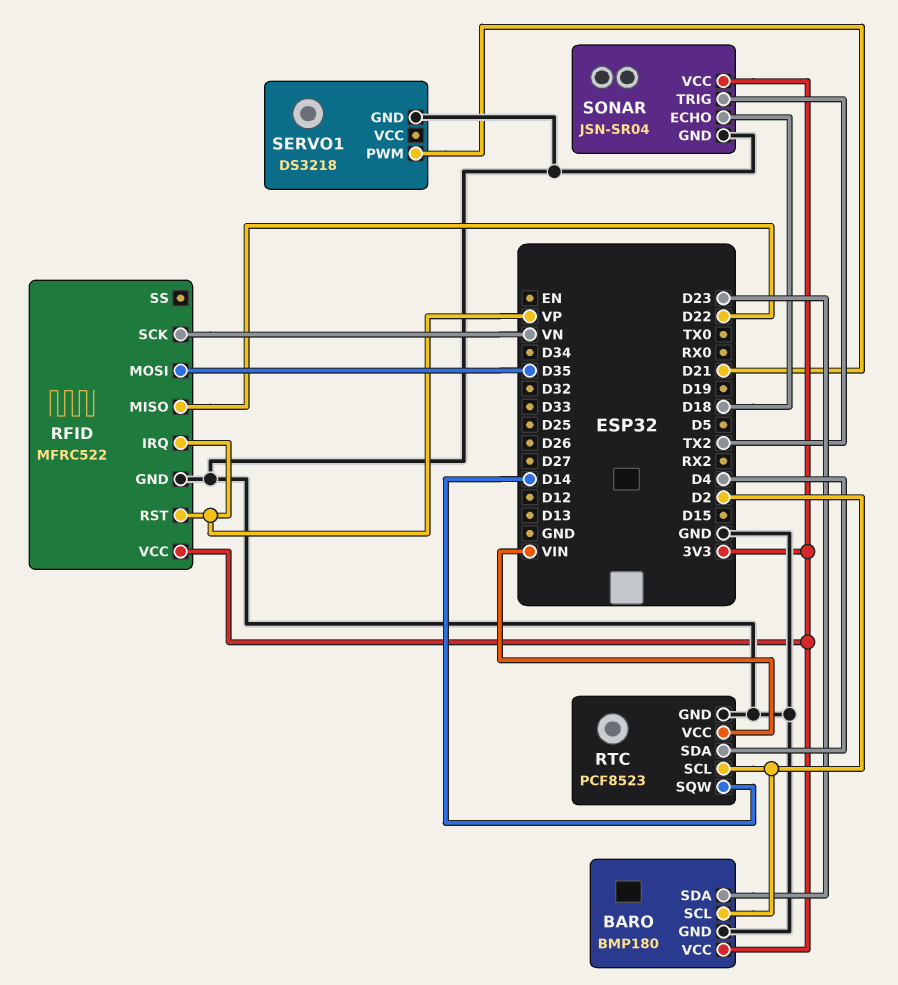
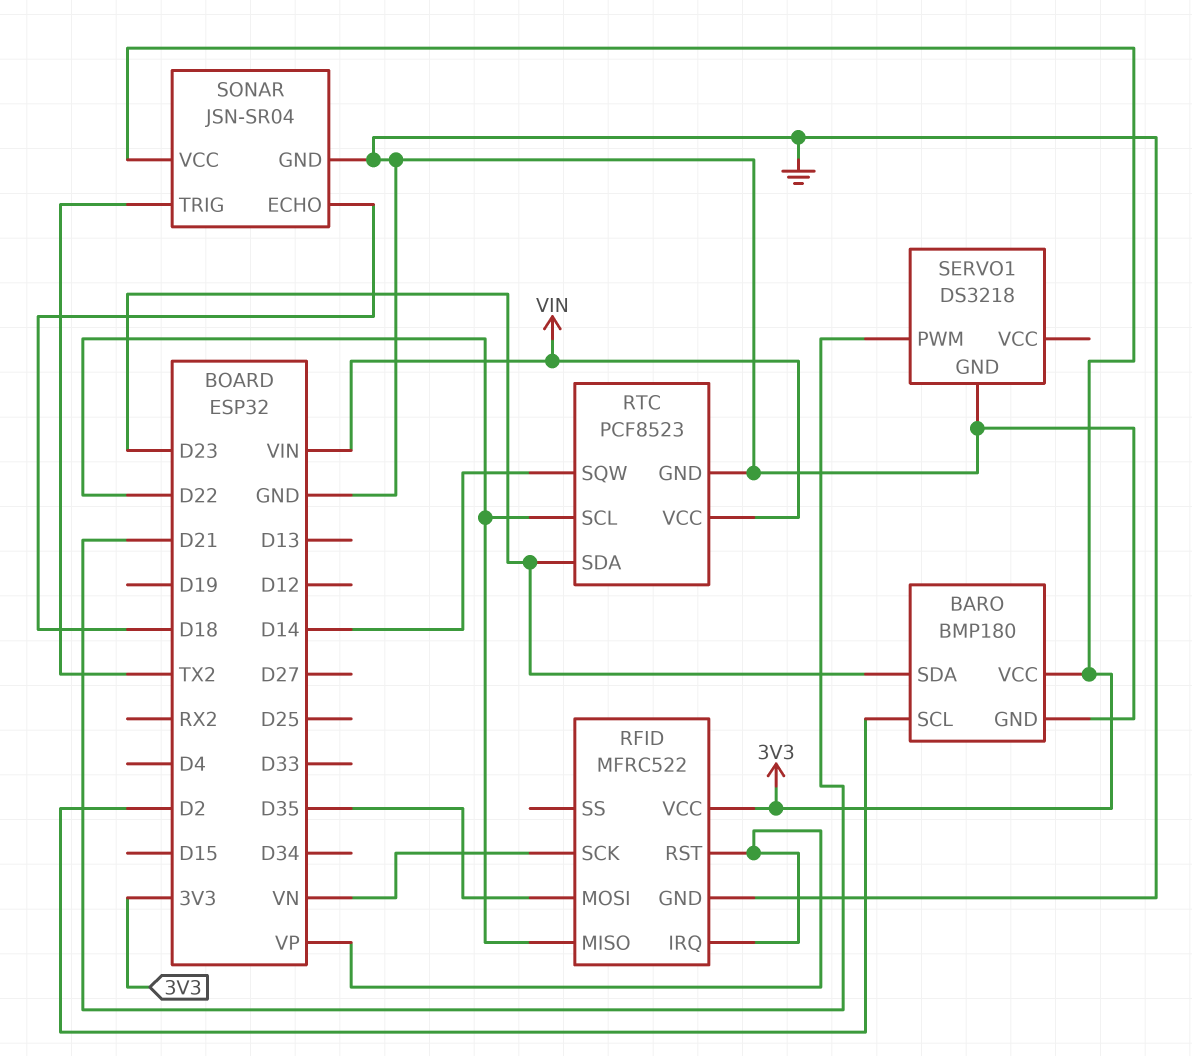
RTC pin SCL: D2 -> D22
RTC pin SDA: D4 -> D23

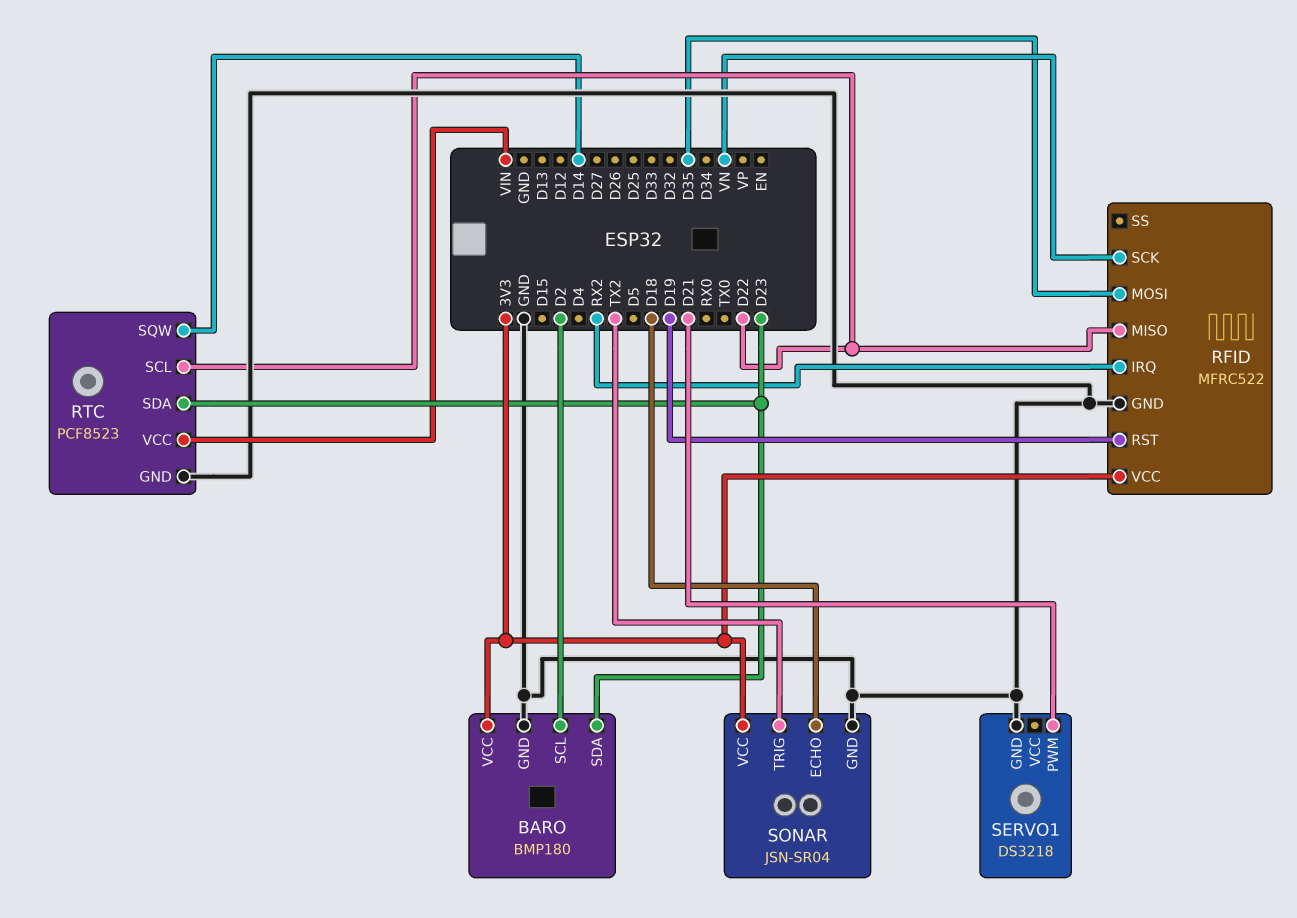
RFID pin IRQ: VP -> RX2
RFID pin RST: VP -> D19

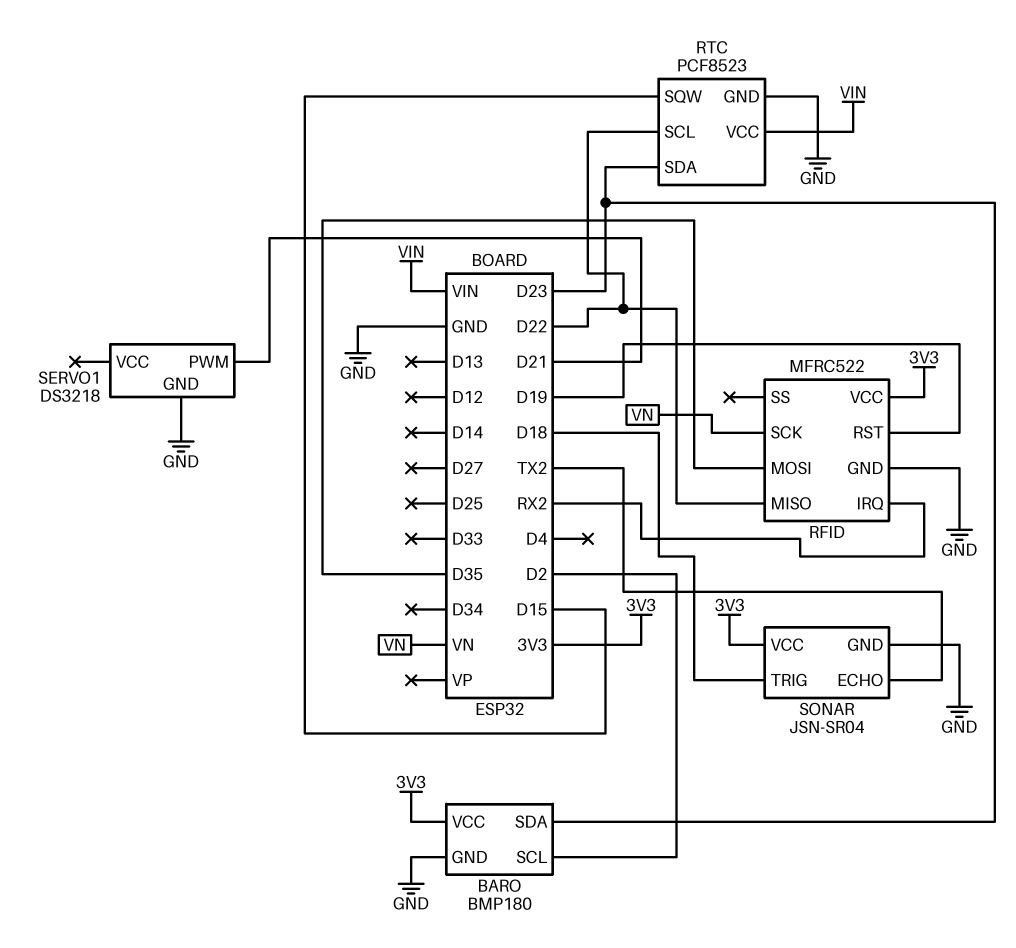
RTC pin SQW: D14 -> D15
SONAR pin ECHO: D18 -> TX2
SONAR pin TRIG: TX2 -> D18

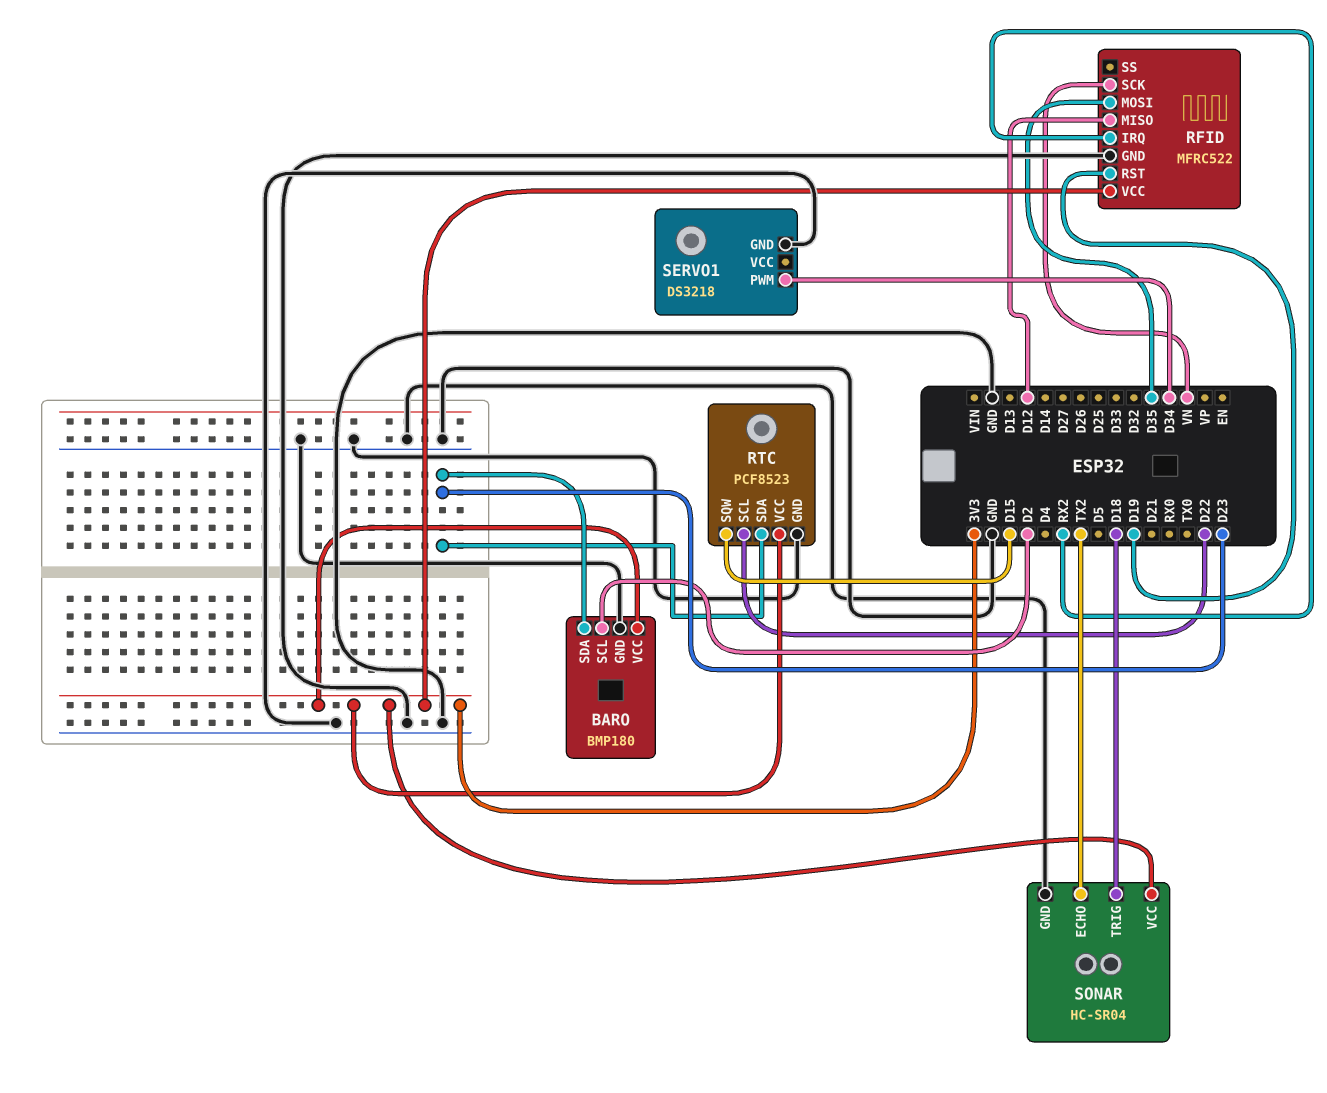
RFID pin MISO: D22 -> D12
RTC pin VCC: VIN -> 3V3
SERVO1 pin PWM: D21 -> D34
SONAR: JSN-SR04 -> HC-SR04

